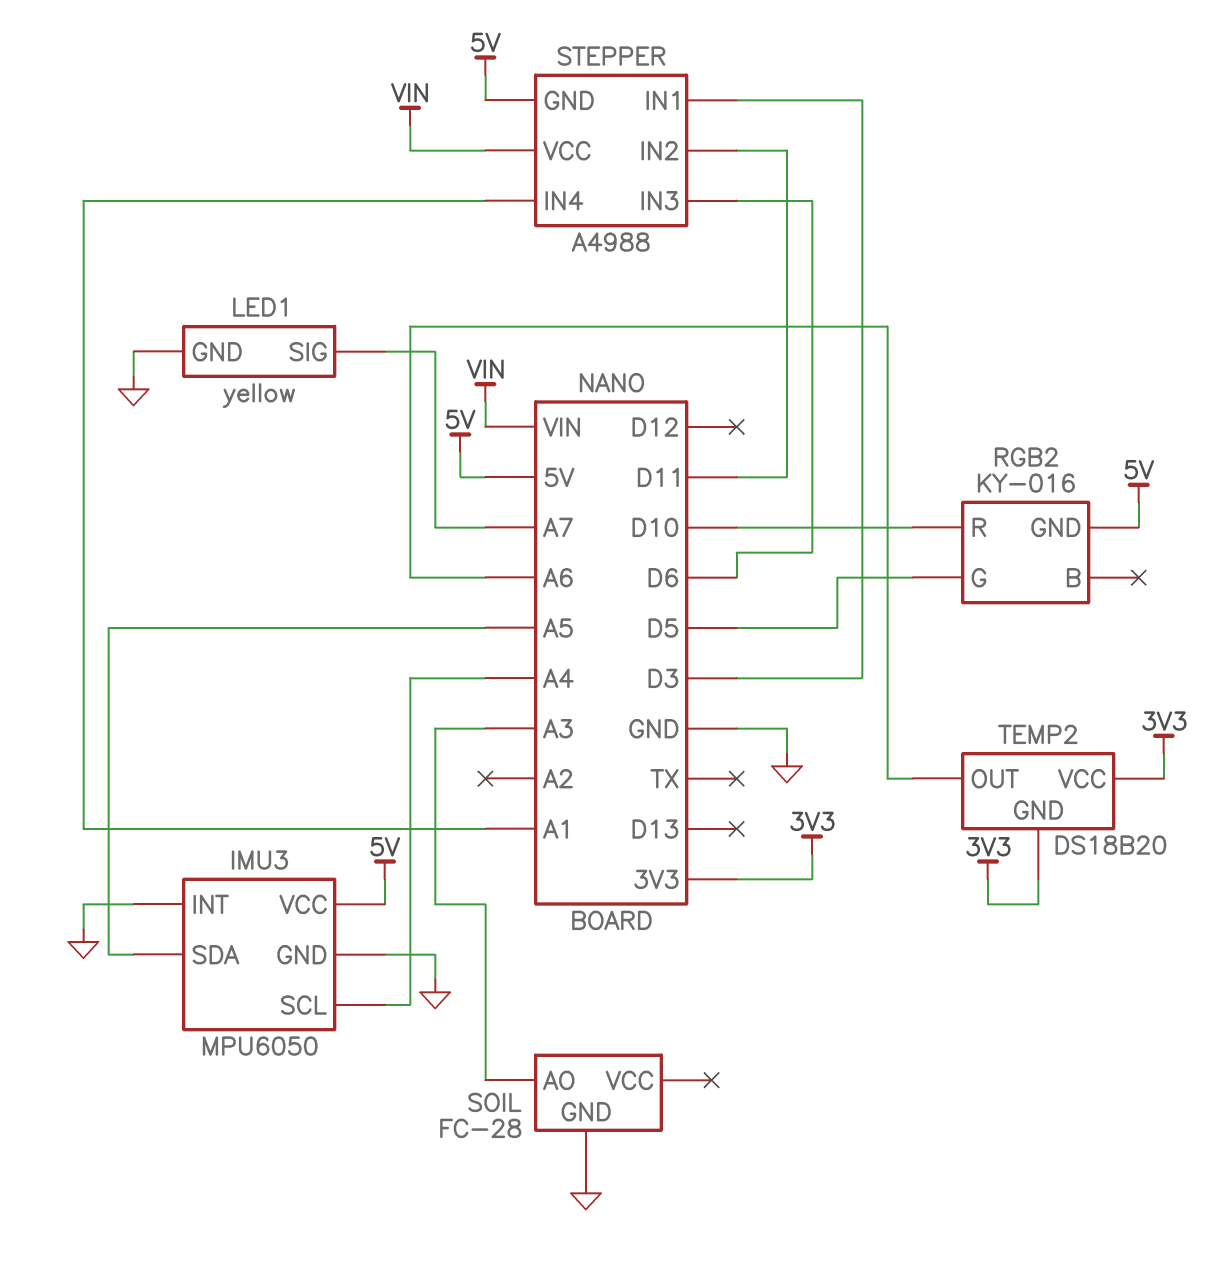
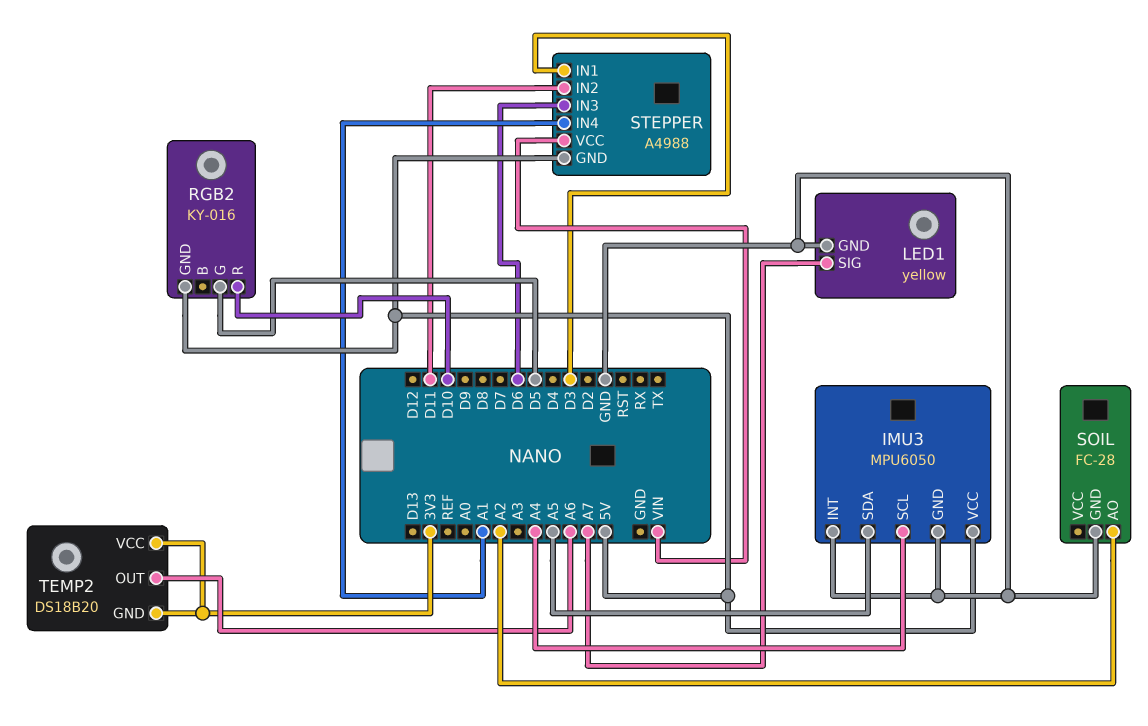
SOIL pin AO: A3 -> A2

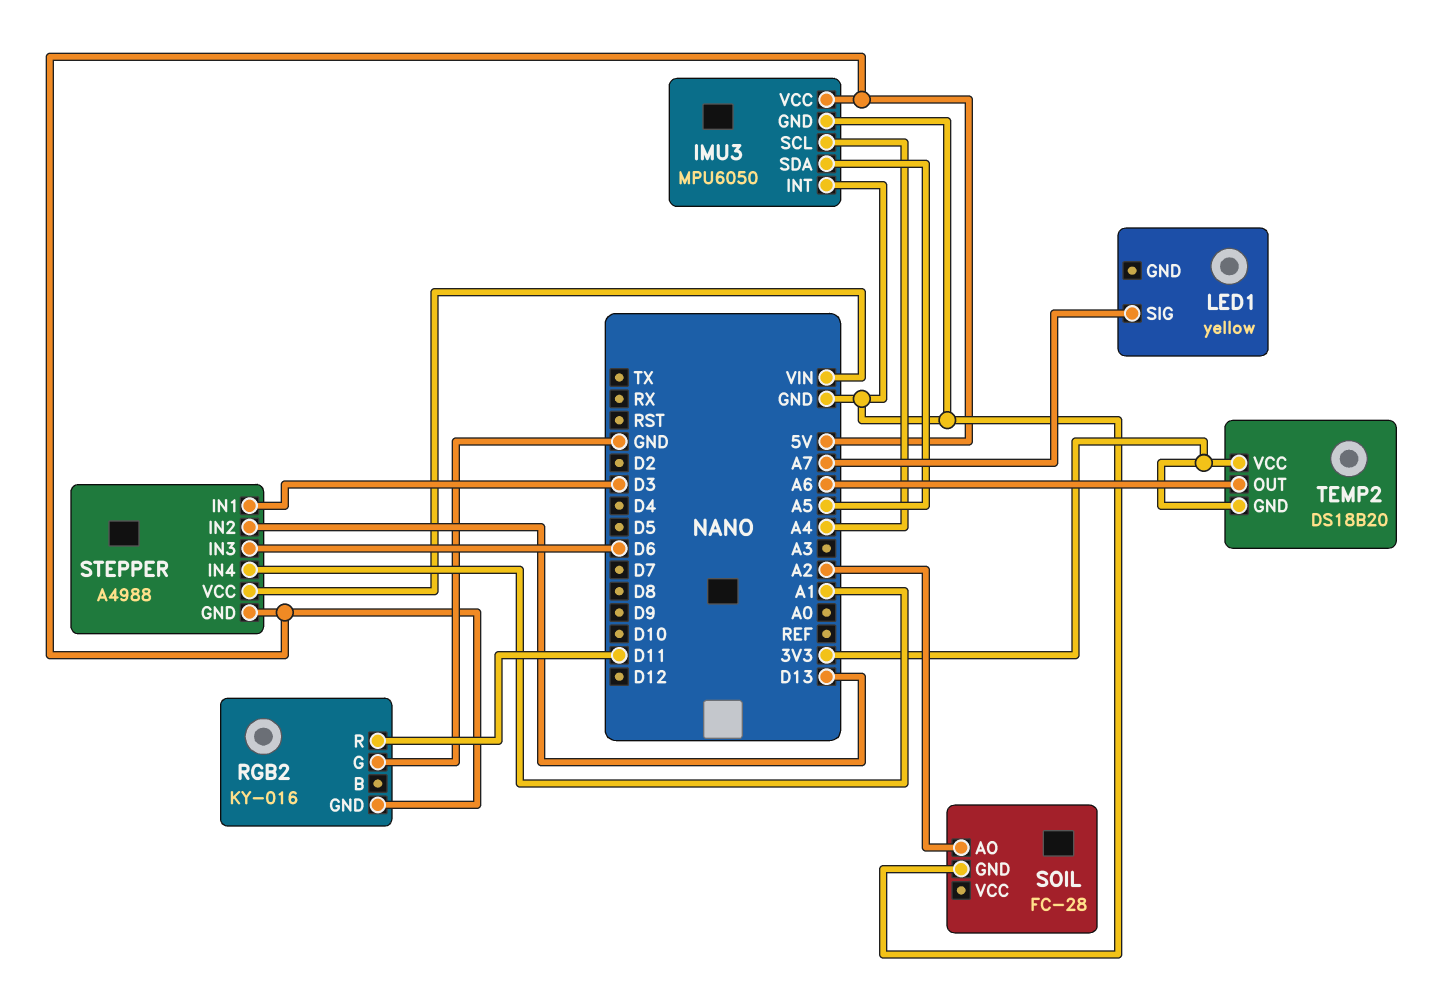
LED1 pin GND: GND -> none
RGB2 pin G: D5 -> GND
RGB2 pin R: D10 -> D11
STEPPER pin IN2: D11 -> D13

